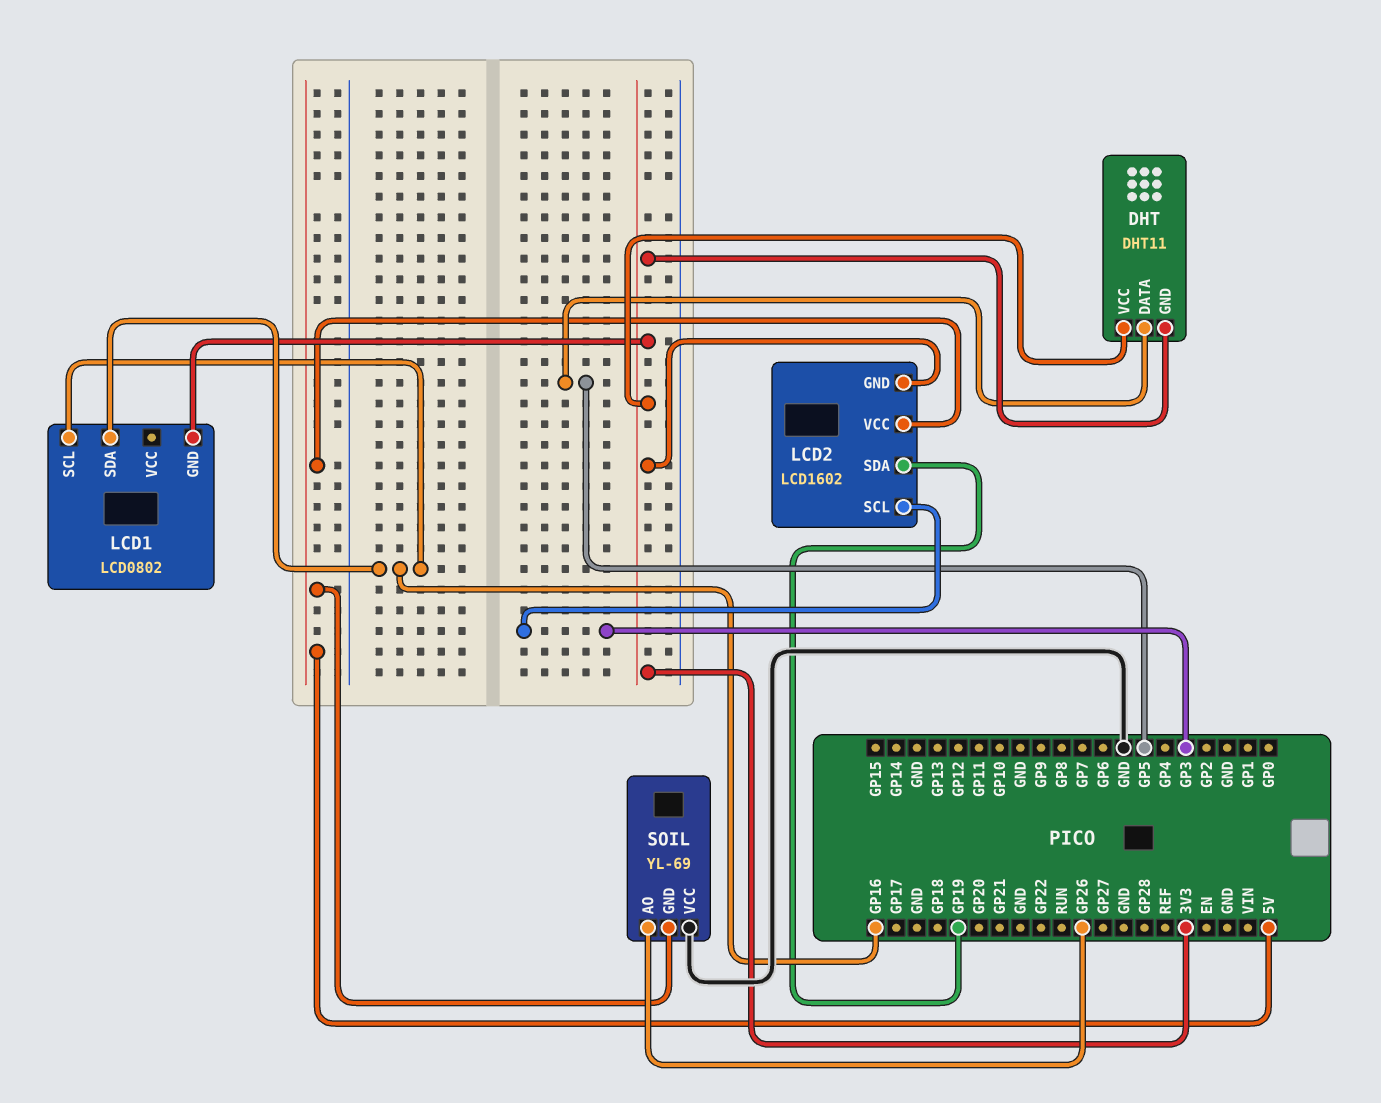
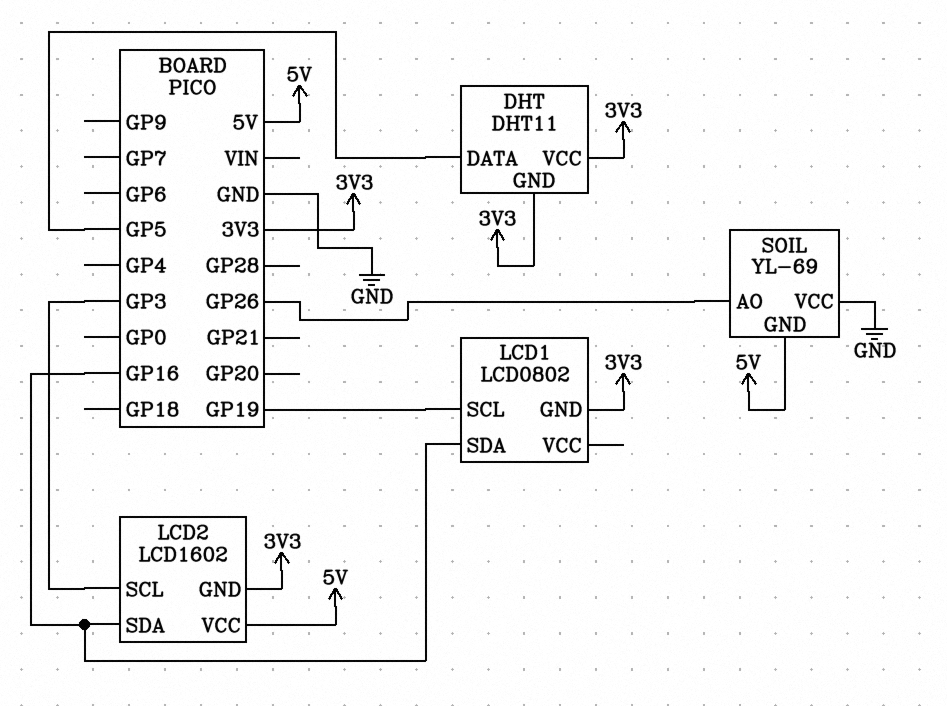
LCD1 pin SCL: GP16 -> GP19
LCD2 pin SDA: GP19 -> GP16

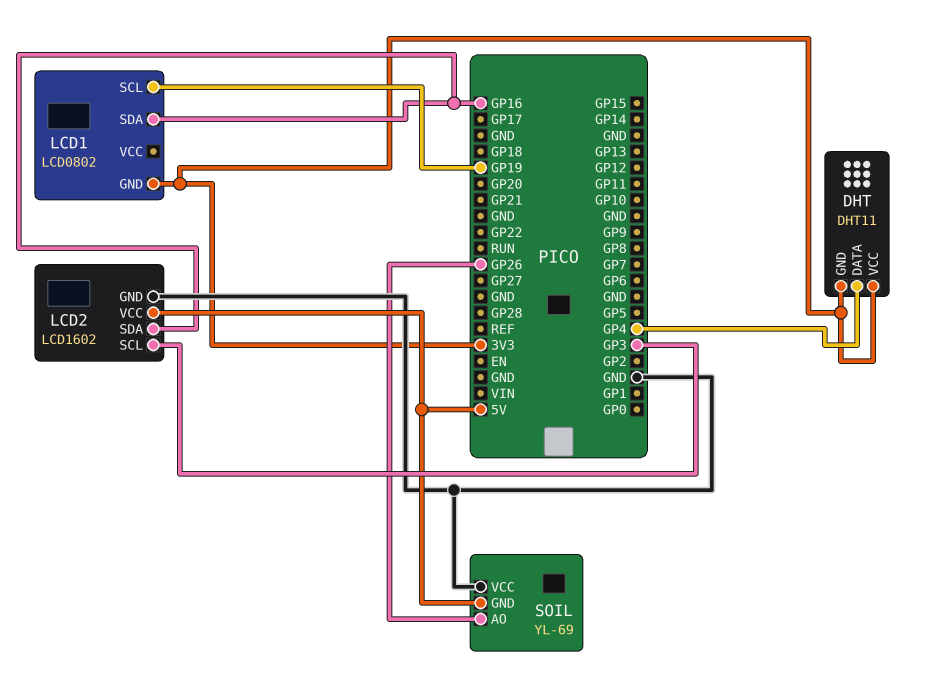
DHT pin DATA: GP5 -> GP4
LCD2 pin GND: 3V3 -> GND

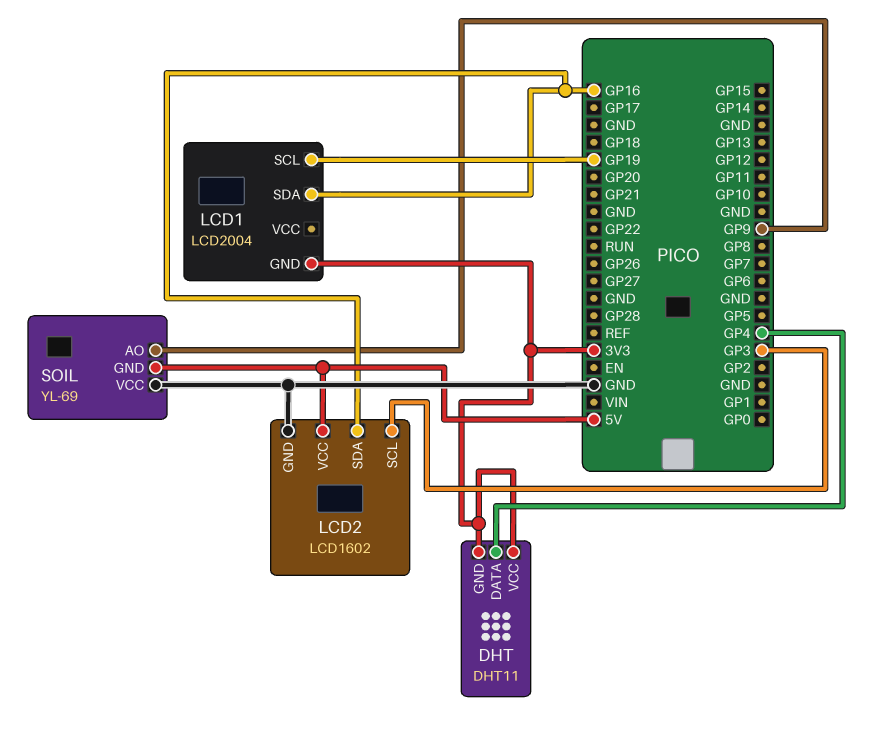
LCD1: LCD0802 -> LCD2004
SOIL pin AO: GP26 -> GP9

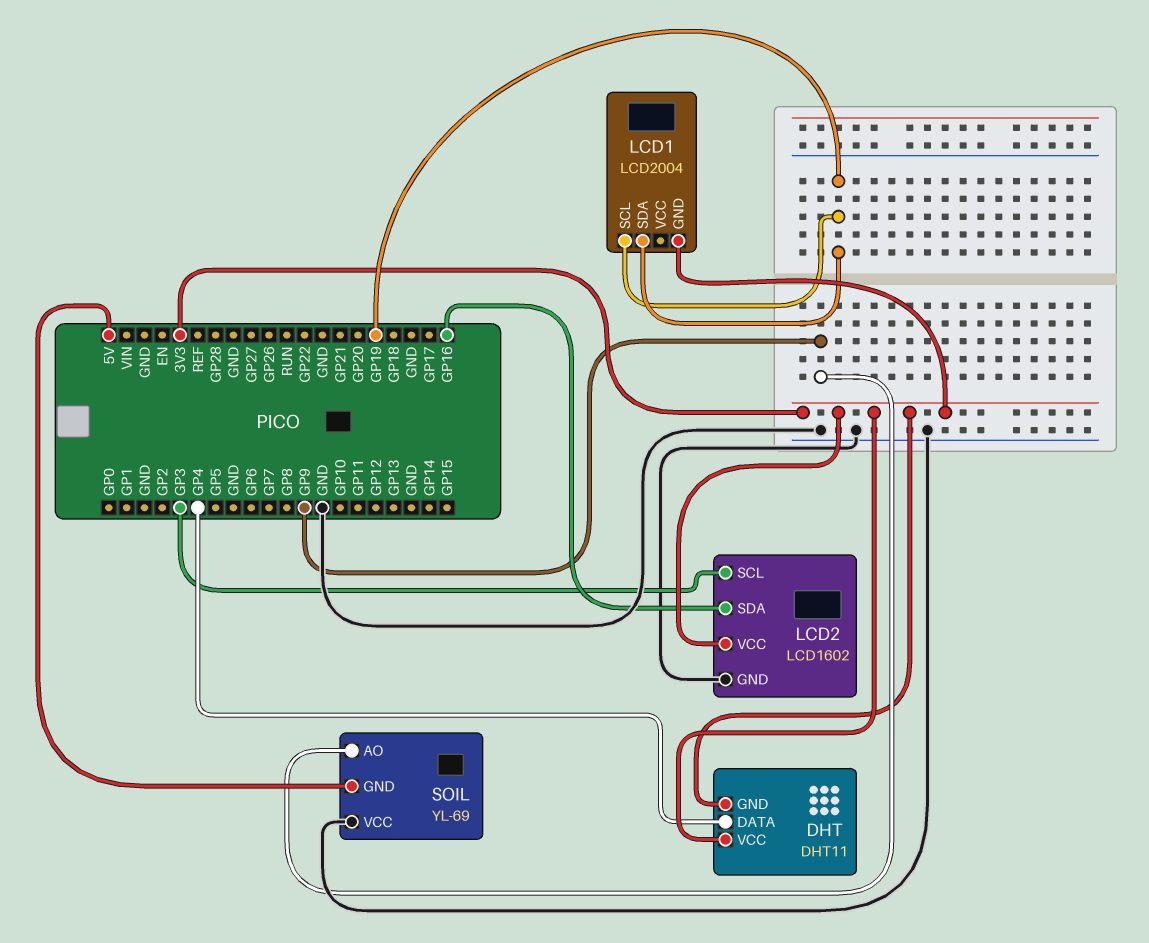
LCD1 pin SDA: GP16 -> GP19
LCD2 pin VCC: 5V -> 3V3

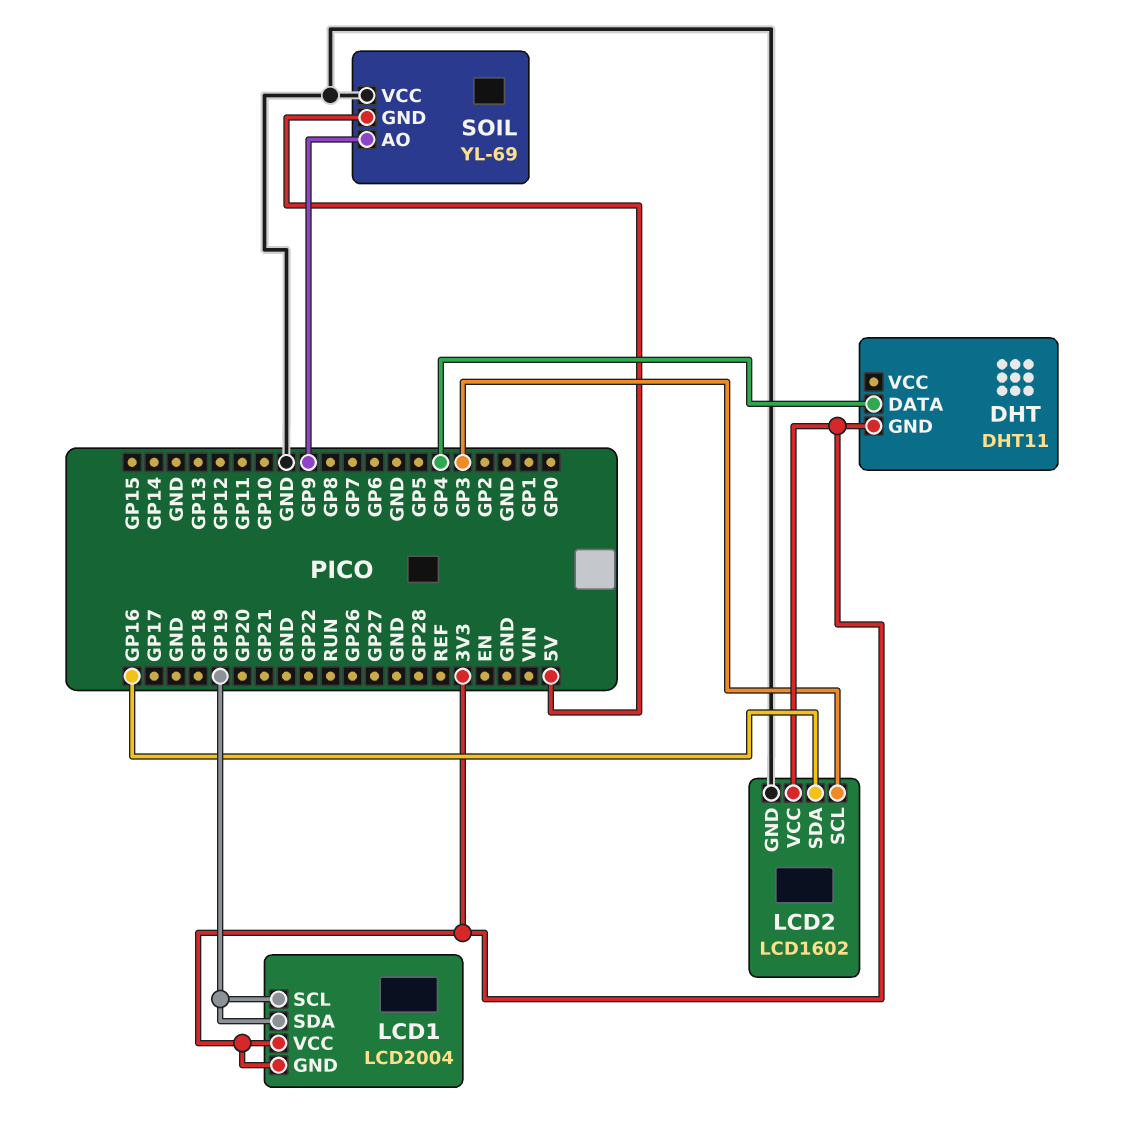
DHT pin VCC: 3V3 -> none
LCD1 pin VCC: none -> 3V3

